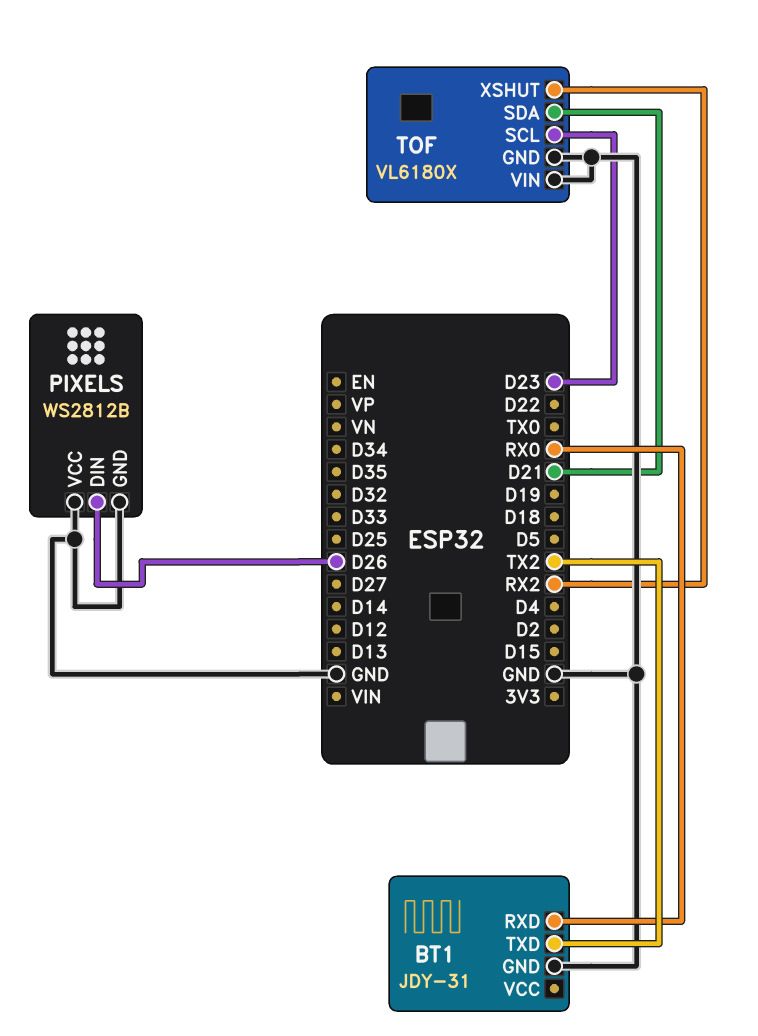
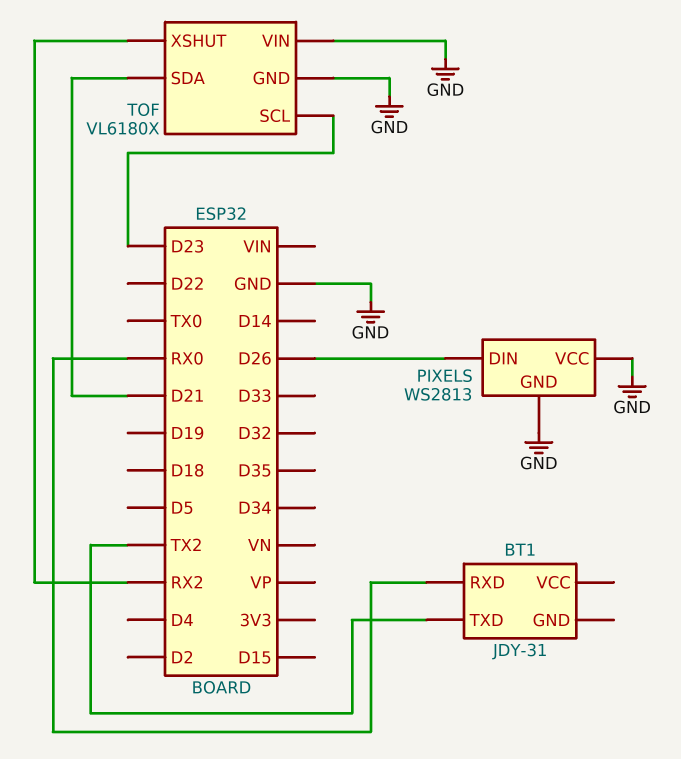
BT1 pin GND: GND -> none
PIXELS: WS2812B -> WS2813

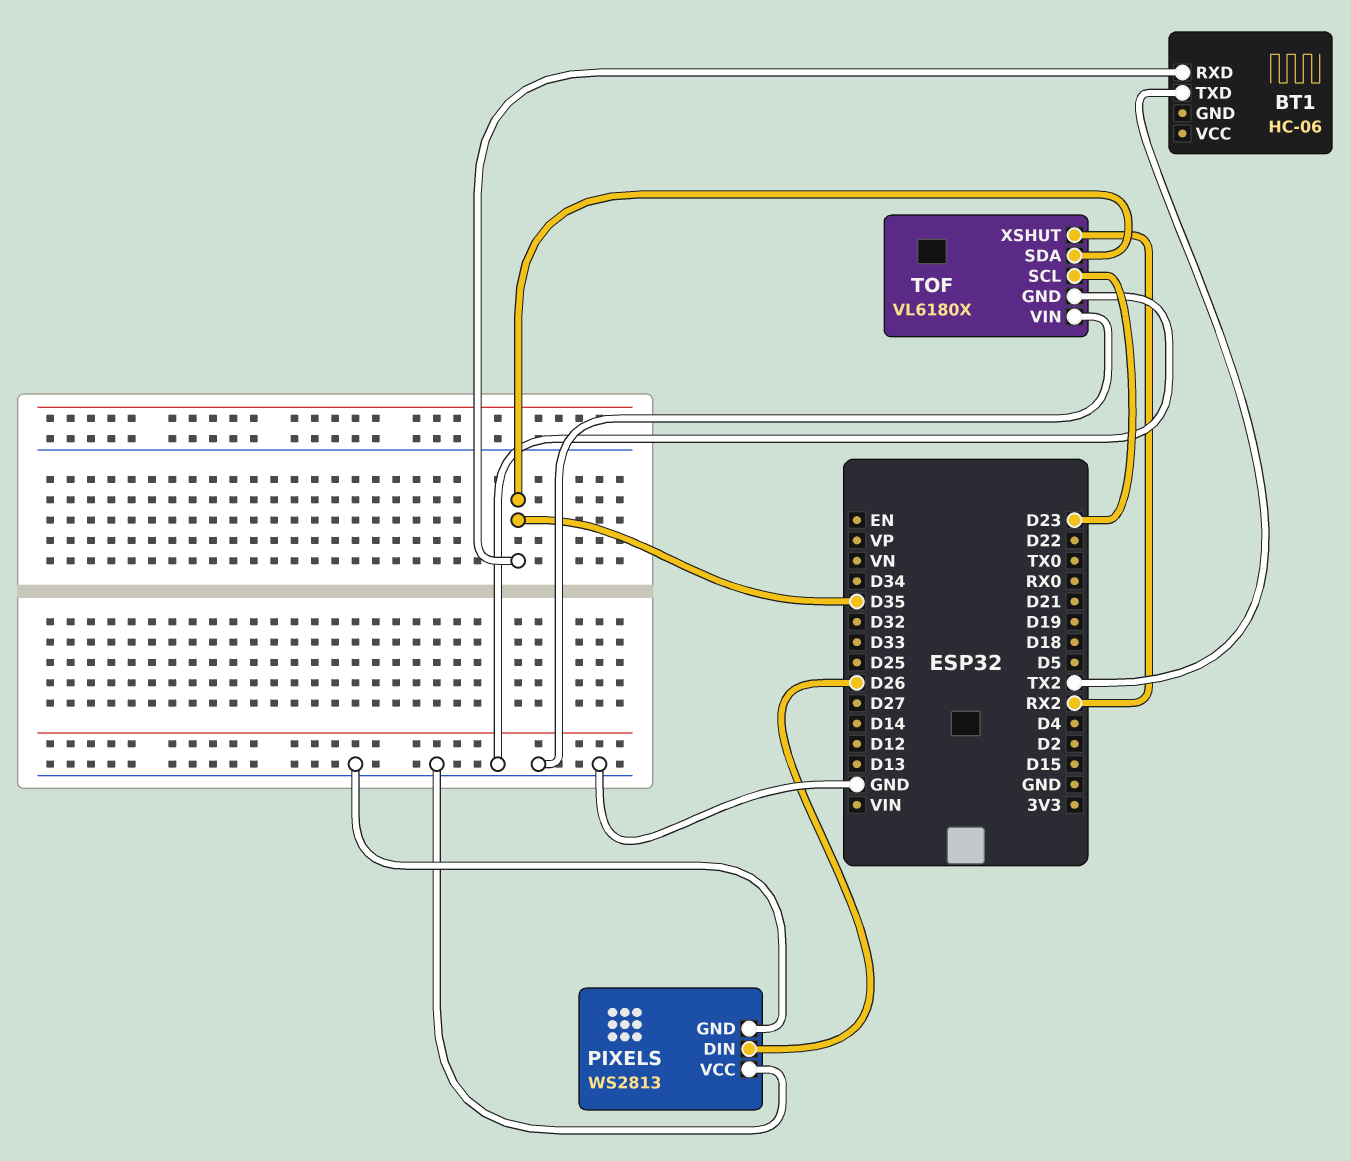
BT1: JDY-31 -> HC-06
BT1 pin RXD: RX0 -> D35
TOF pin SDA: D21 -> D35

